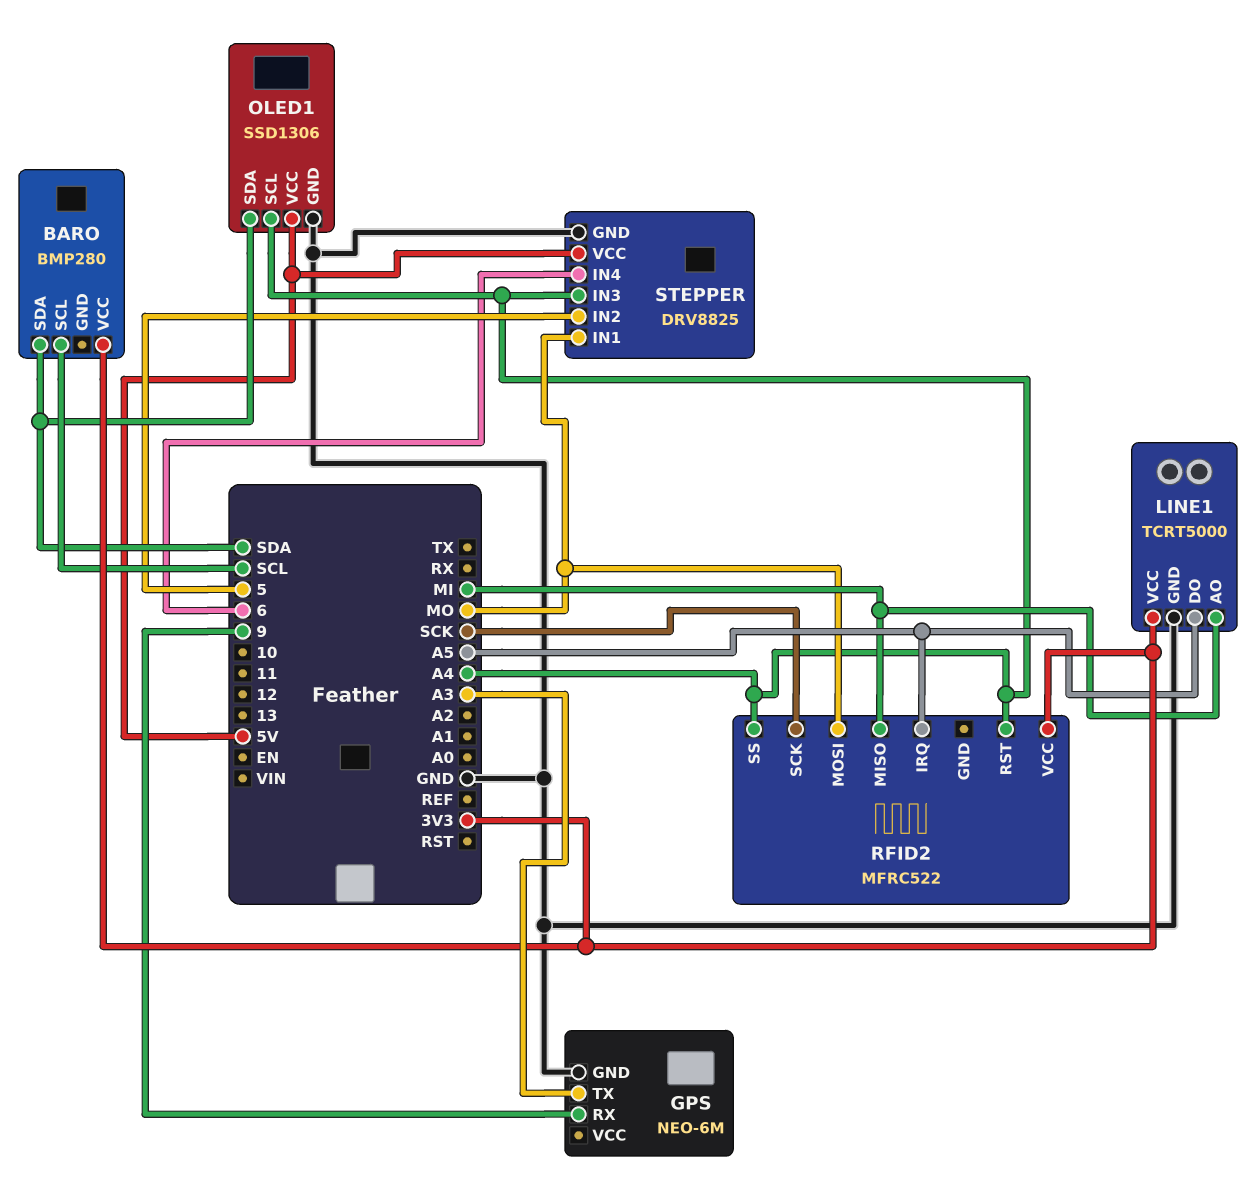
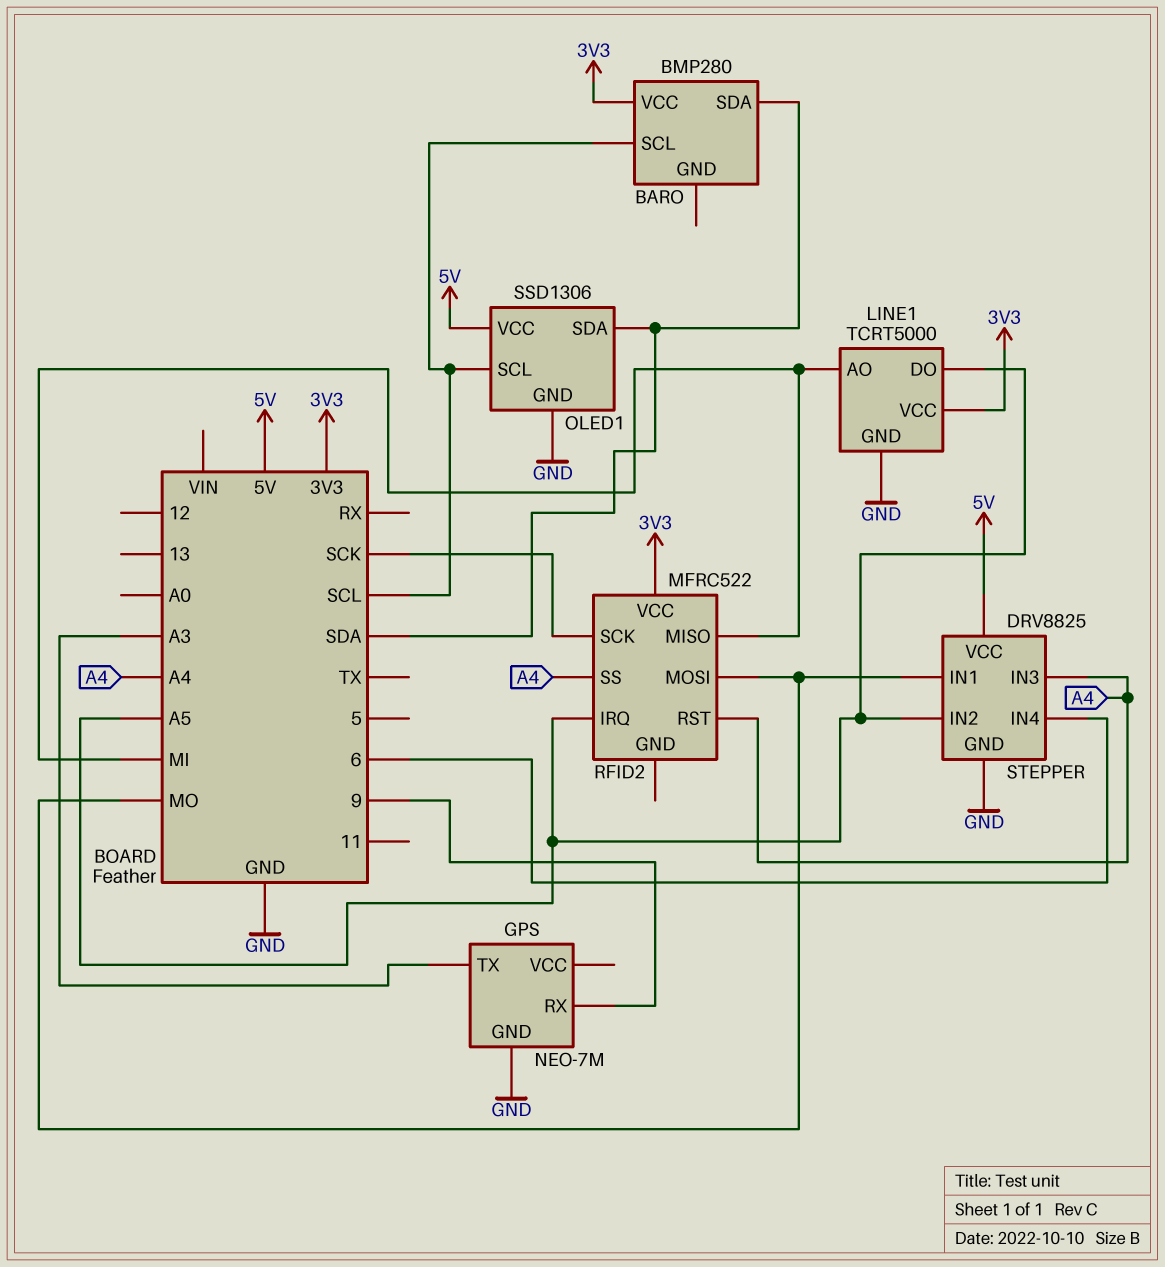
GPS: NEO-6M -> NEO-7M
OLED1 pin SCL: A4 -> SCL
STEPPER pin IN2: 5 -> A5

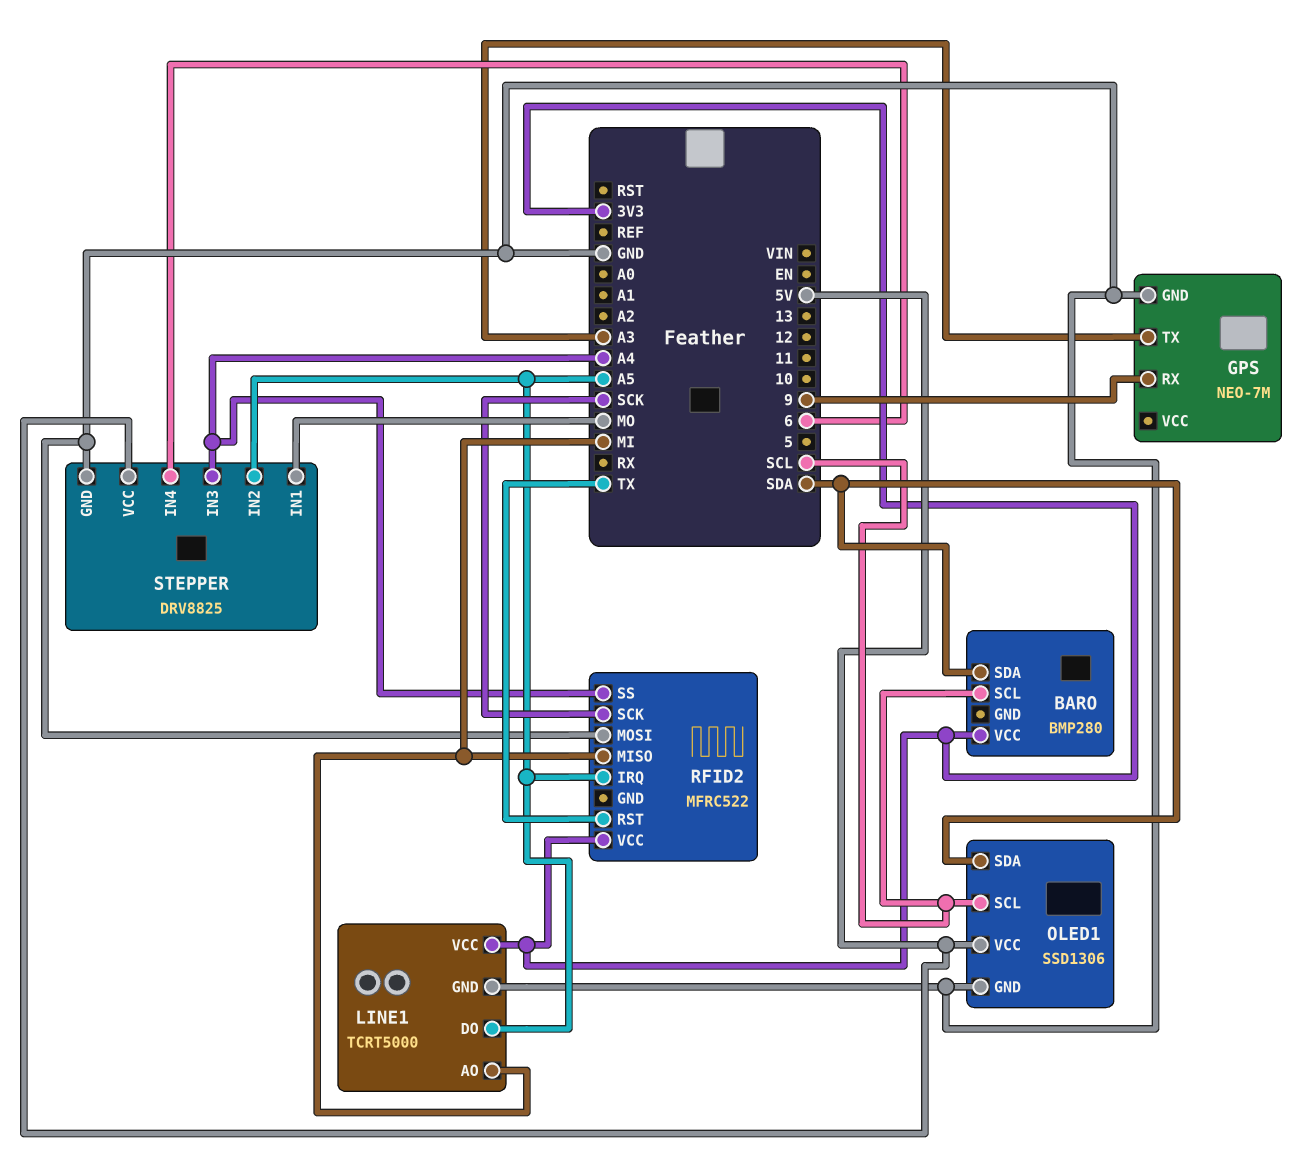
RFID2 pin MOSI: MO -> GND
RFID2 pin RST: A4 -> TX

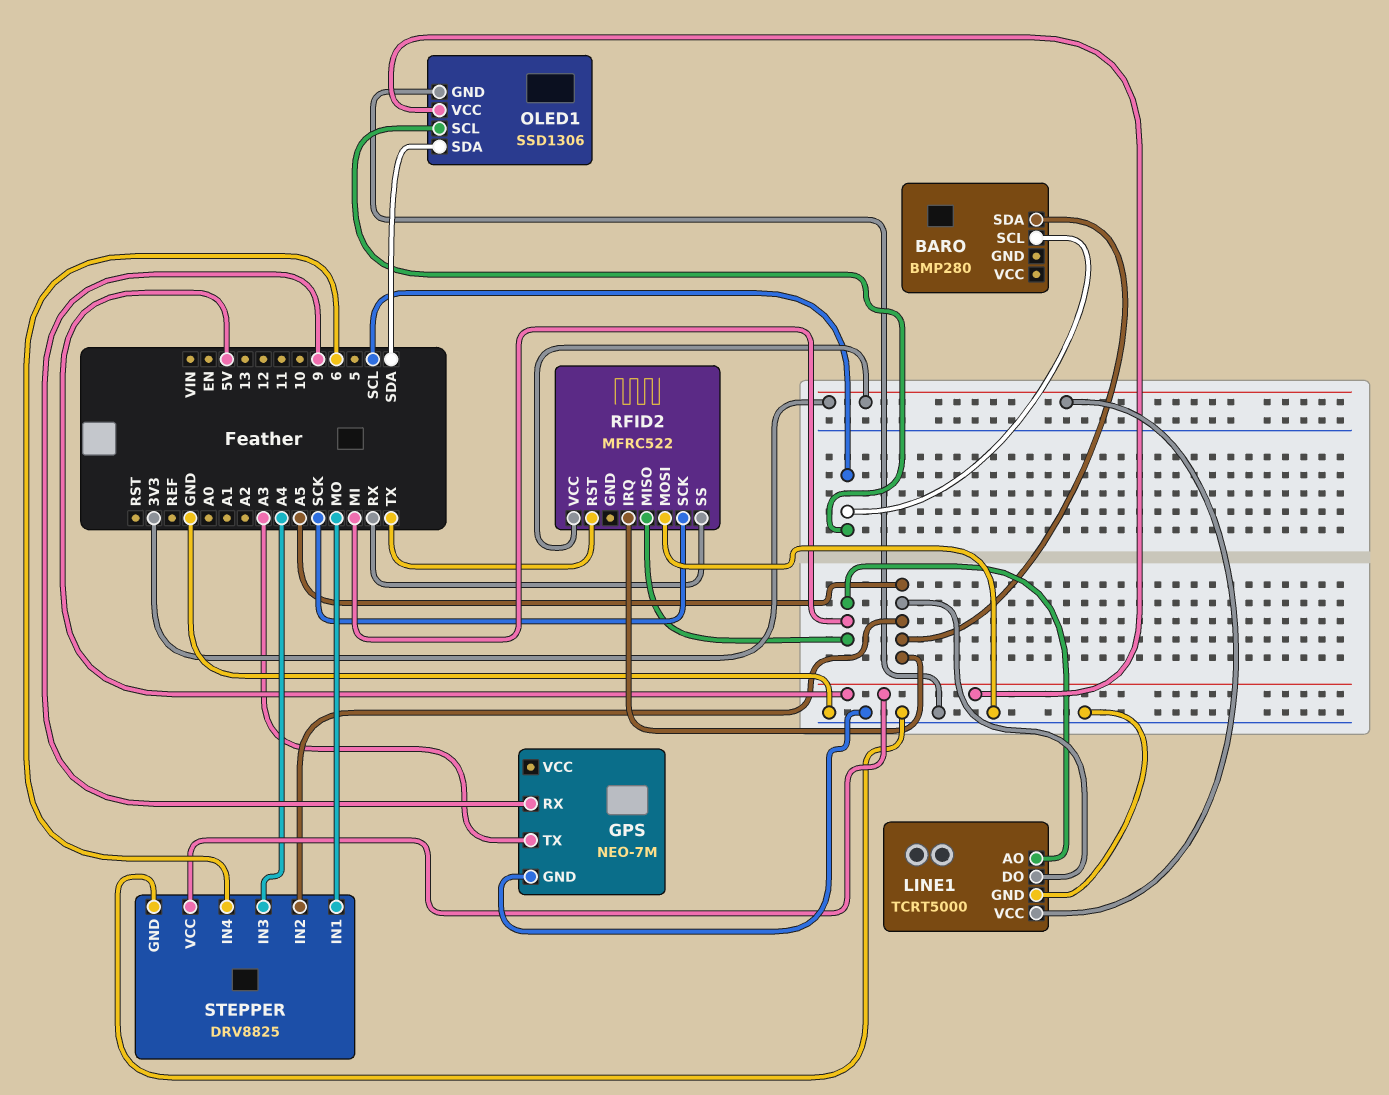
BARO pin SDA: SDA -> A5
BARO pin VCC: 3V3 -> none
RFID2 pin SS: A4 -> RX

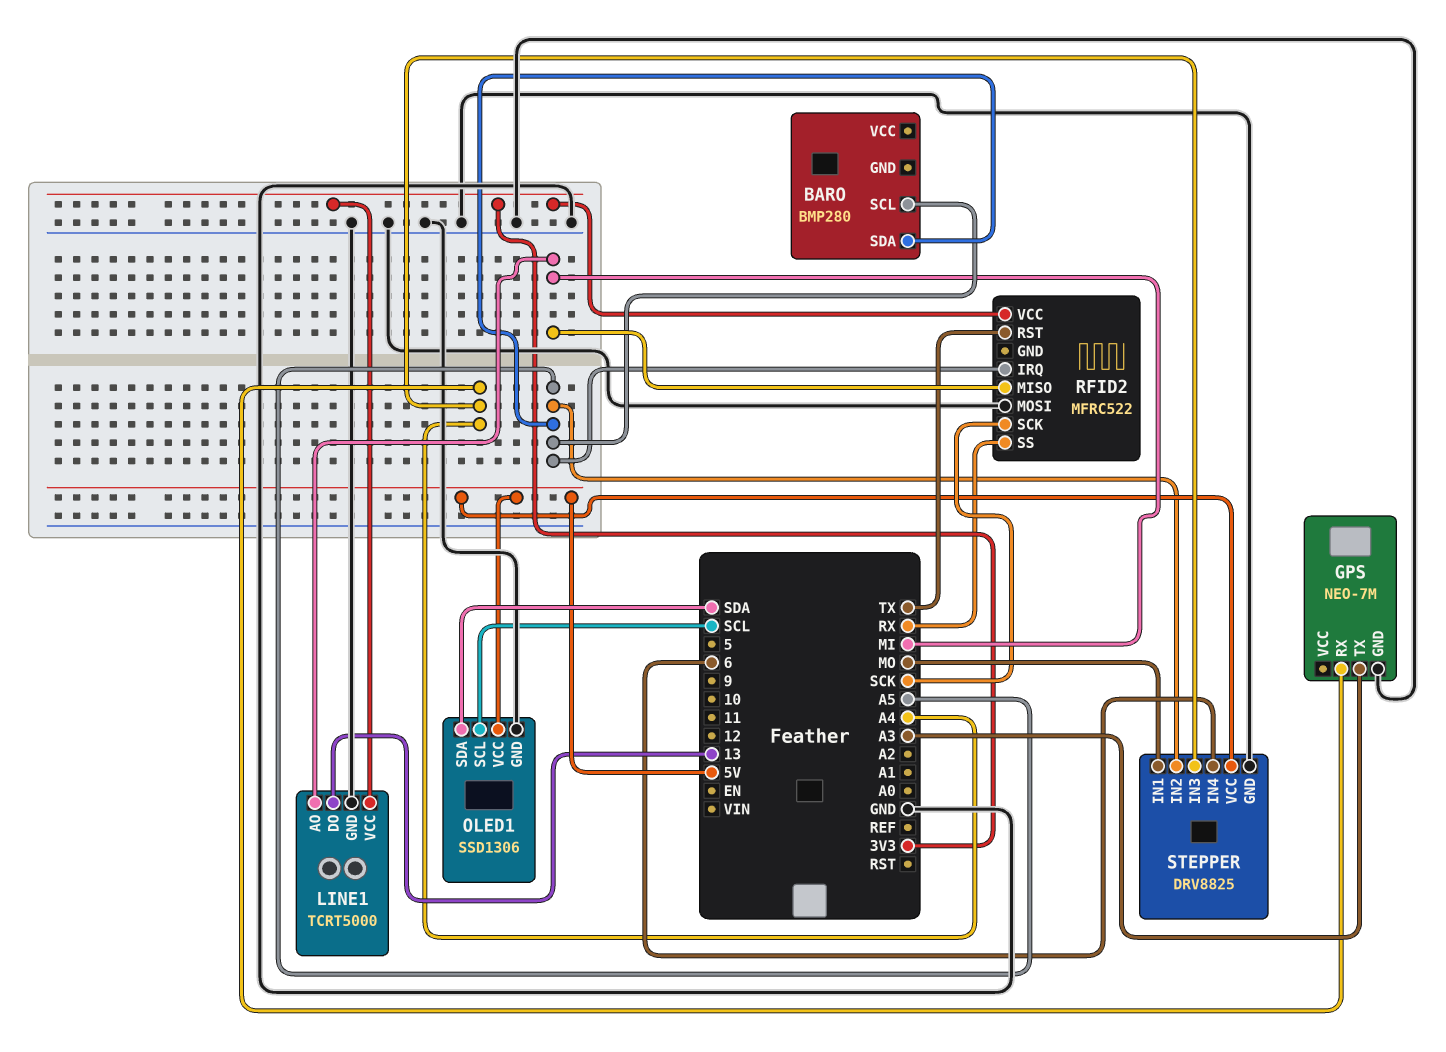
BARO pin SCL: SCL -> A5
GPS pin RX: 9 -> A4
LINE1 pin DO: A5 -> 13

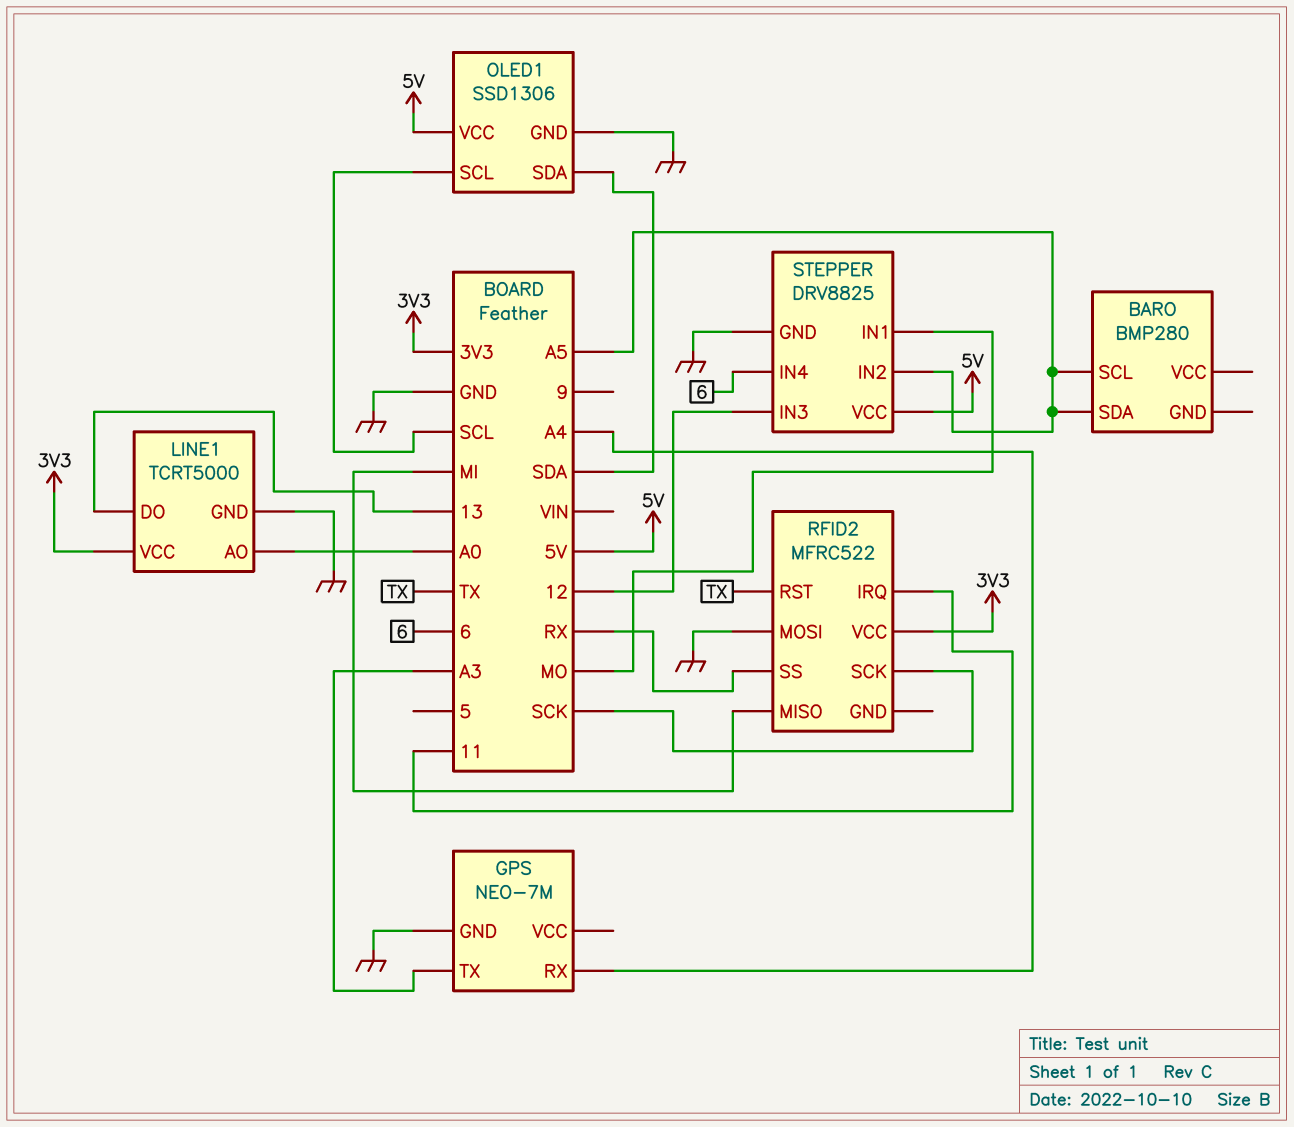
LINE1 pin AO: MI -> A0
RFID2 pin IRQ: A5 -> 11
STEPPER pin IN3: A4 -> 12

